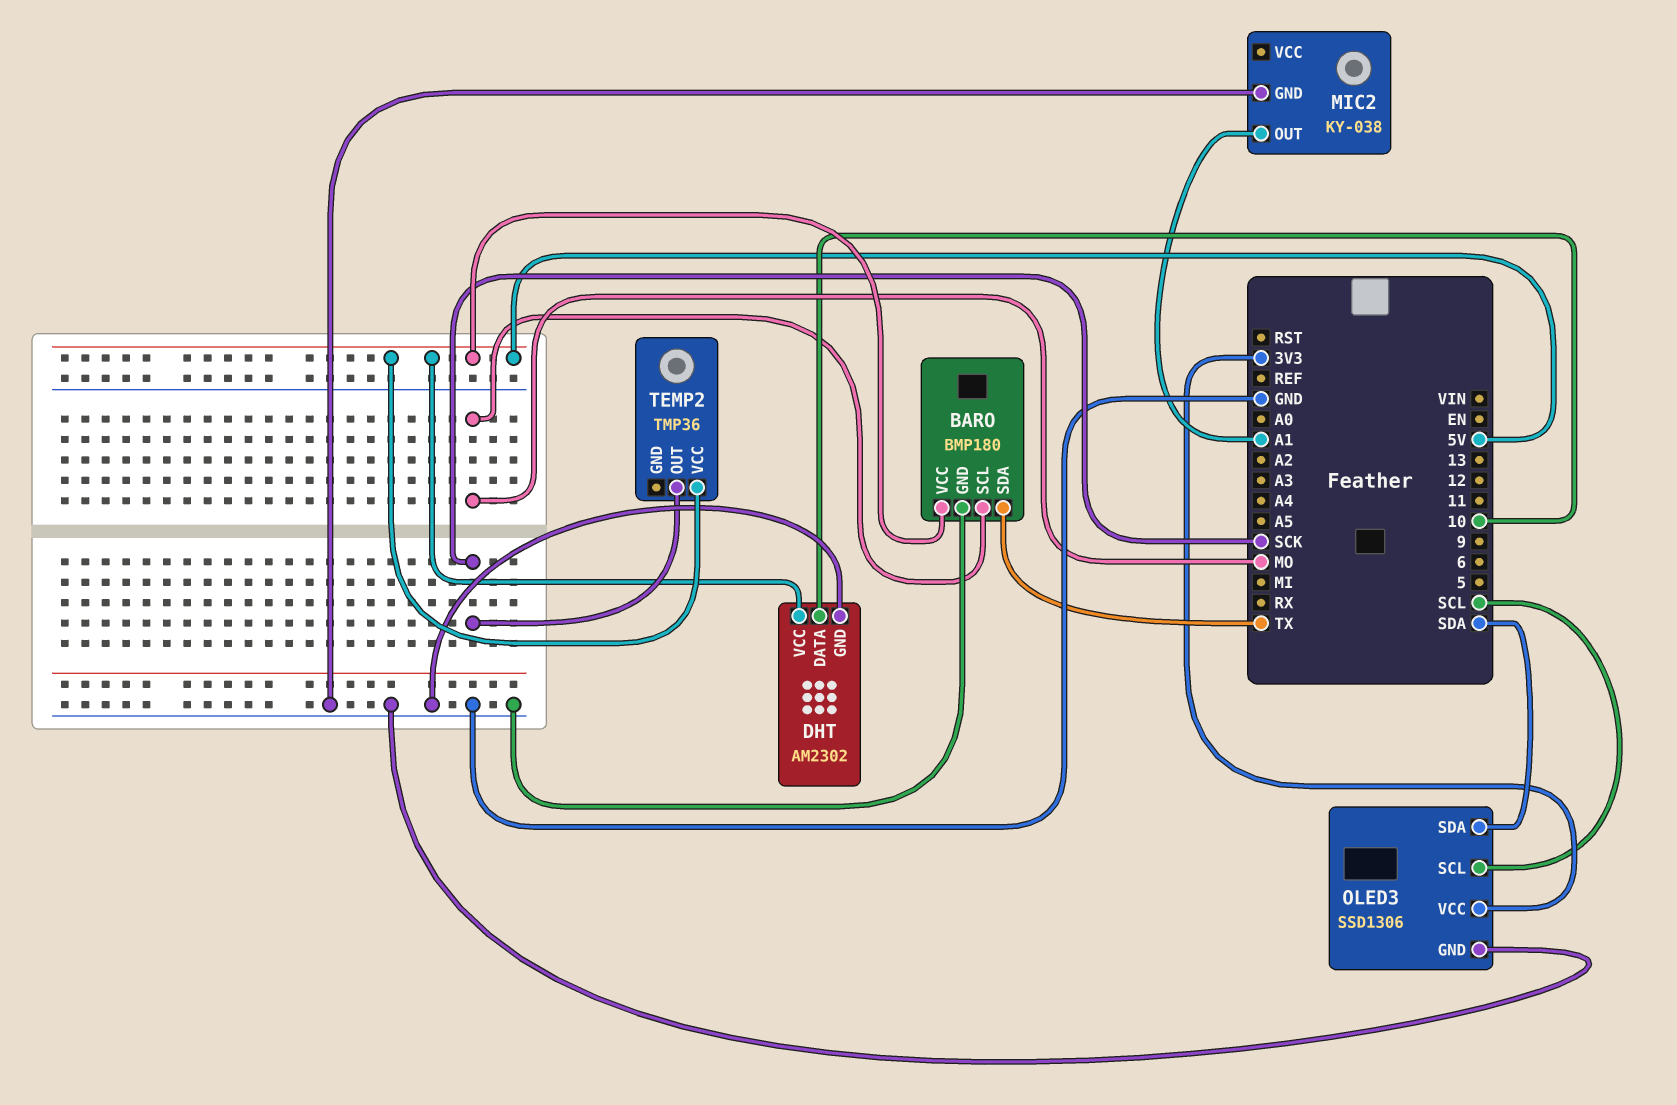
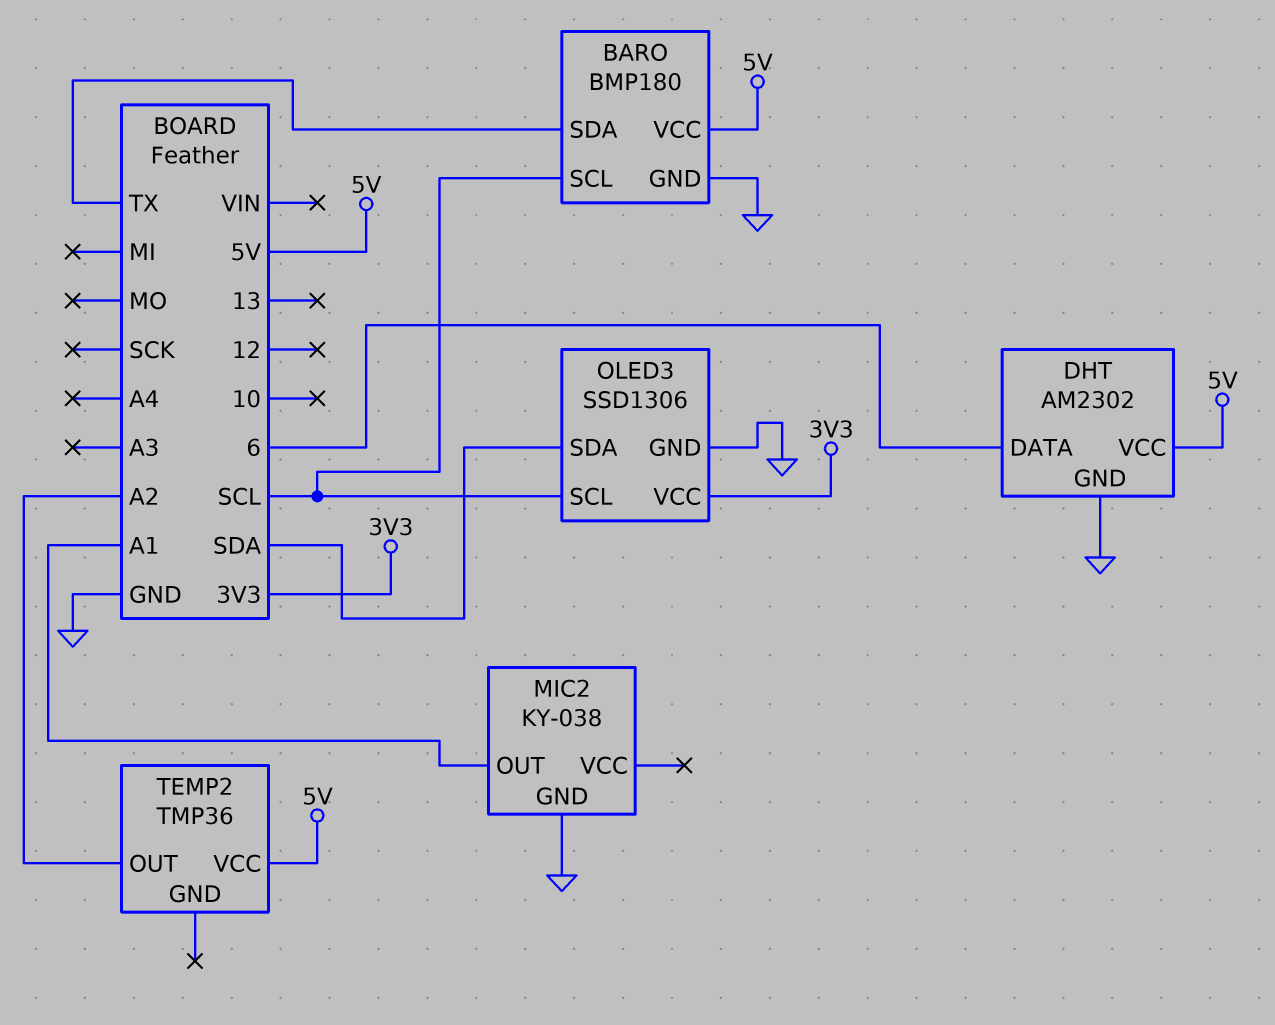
BARO pin SCL: MO -> SCL
DHT pin DATA: 10 -> 6
TEMP2 pin OUT: SCK -> A2

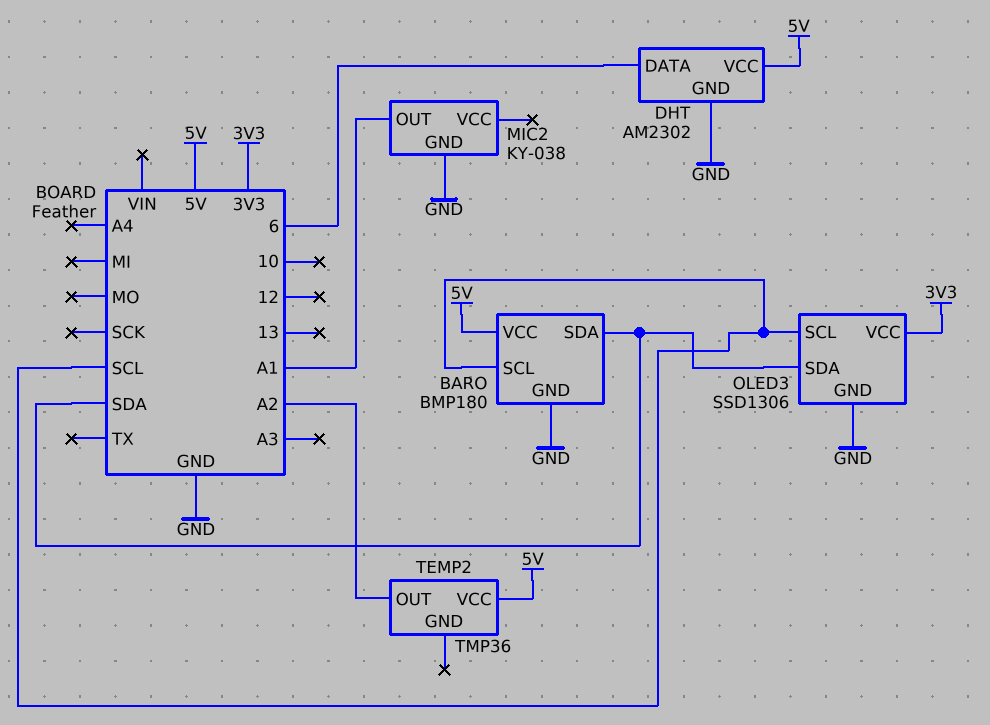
BARO pin SDA: TX -> SDA

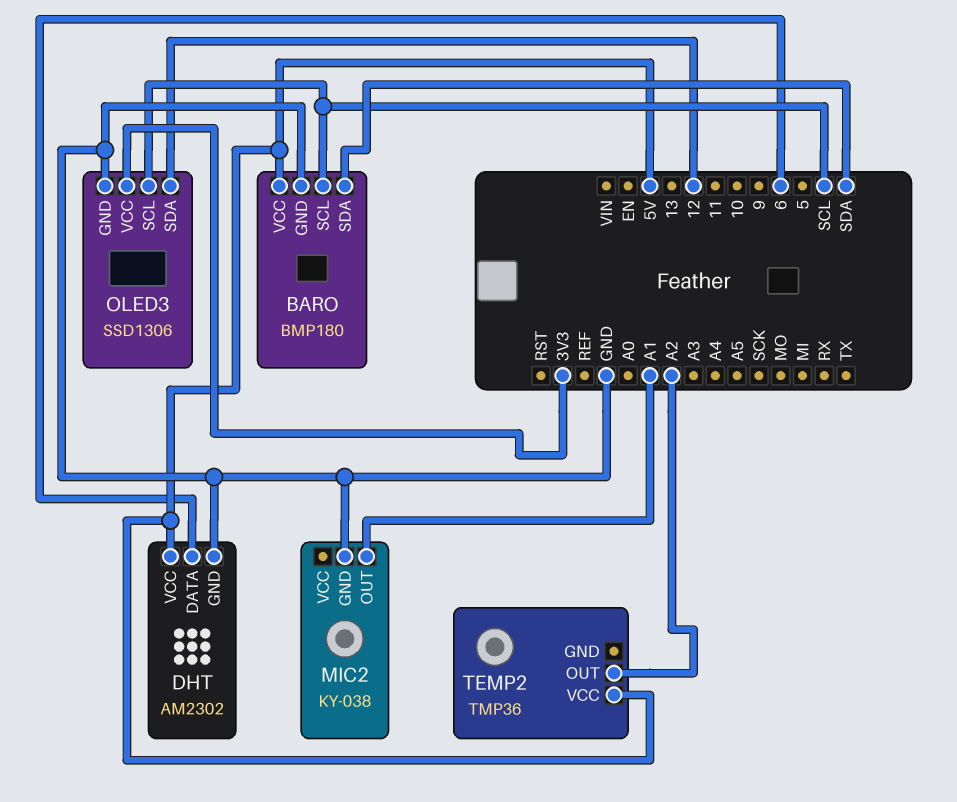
OLED3 pin SDA: SDA -> 12

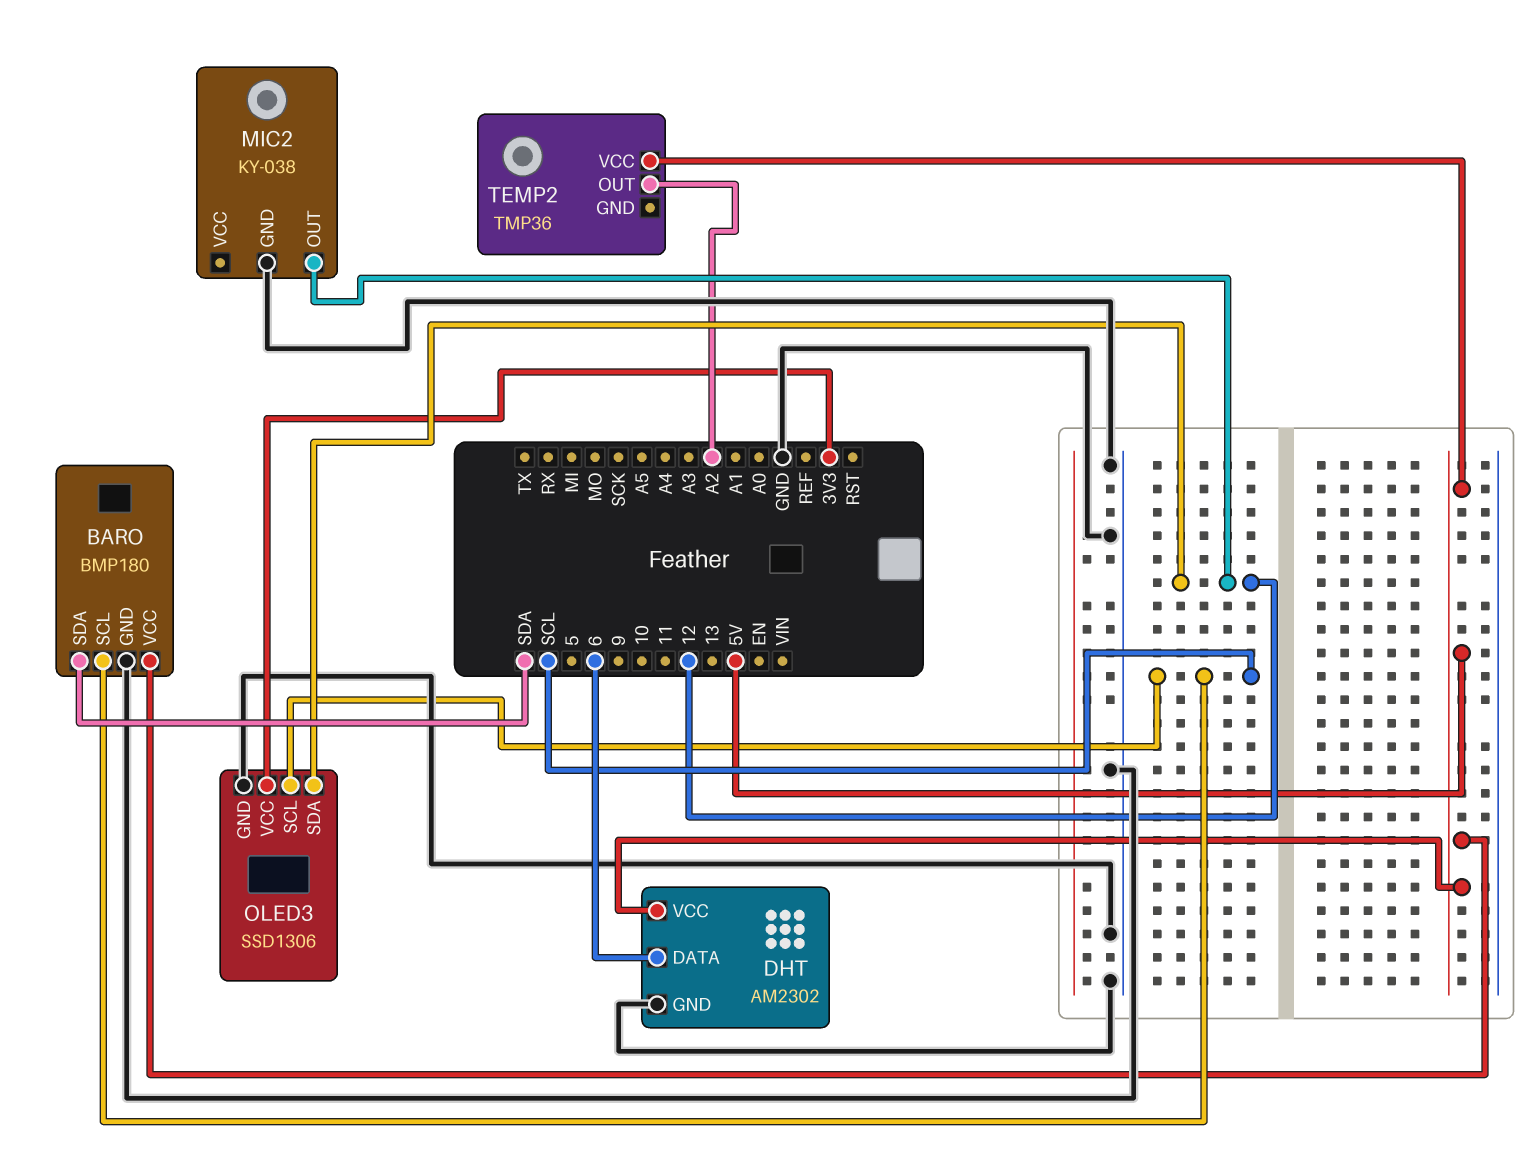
MIC2 pin OUT: A1 -> 12

